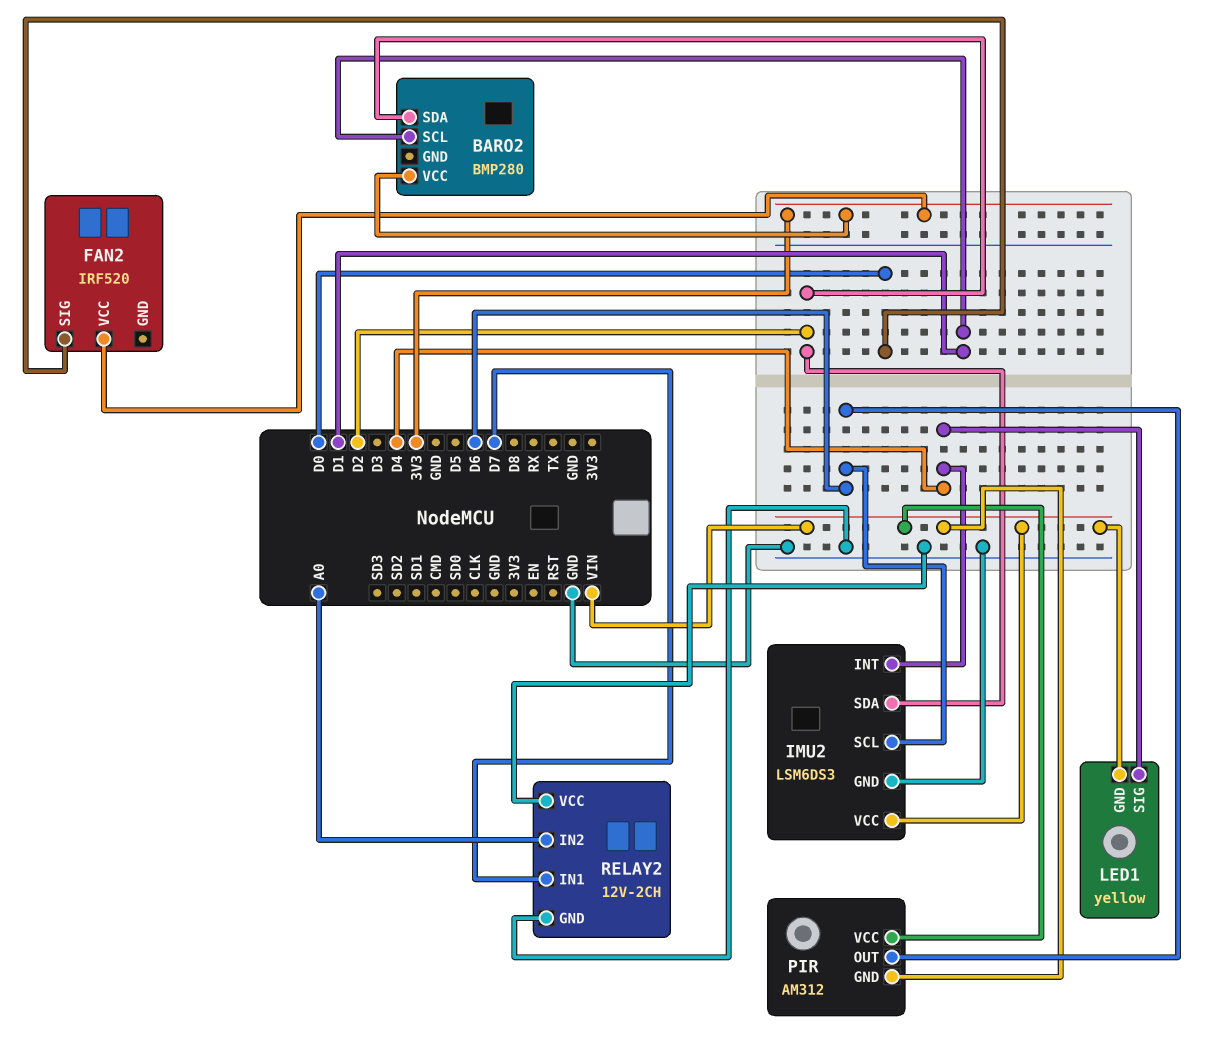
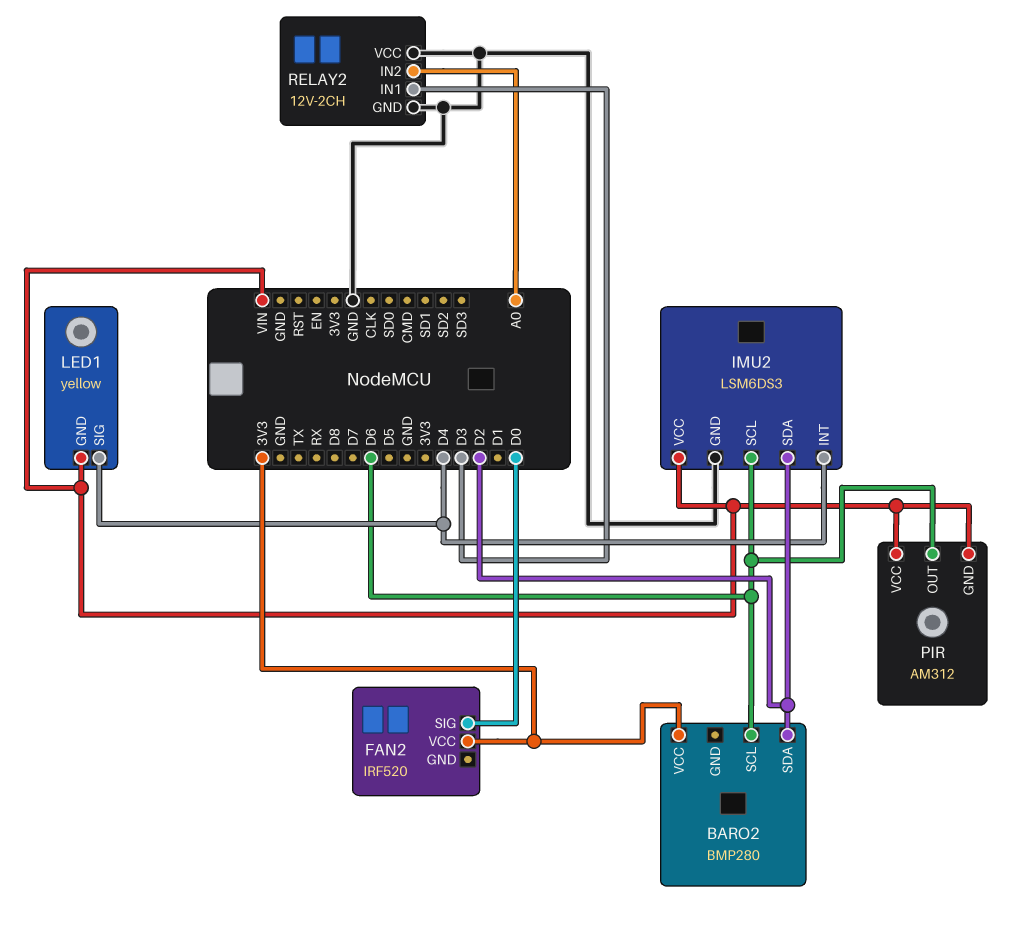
BARO2 pin SCL: D1 -> D6
RELAY2 pin IN1: D7 -> D3

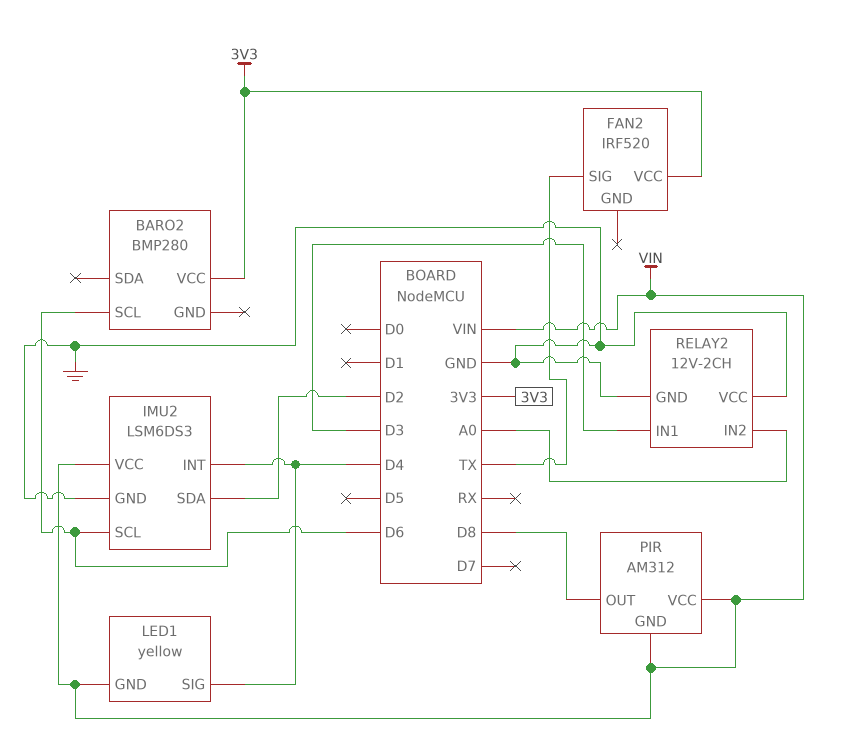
BARO2 pin SDA: D2 -> none
FAN2 pin SIG: D0 -> TX
PIR pin OUT: D6 -> D8

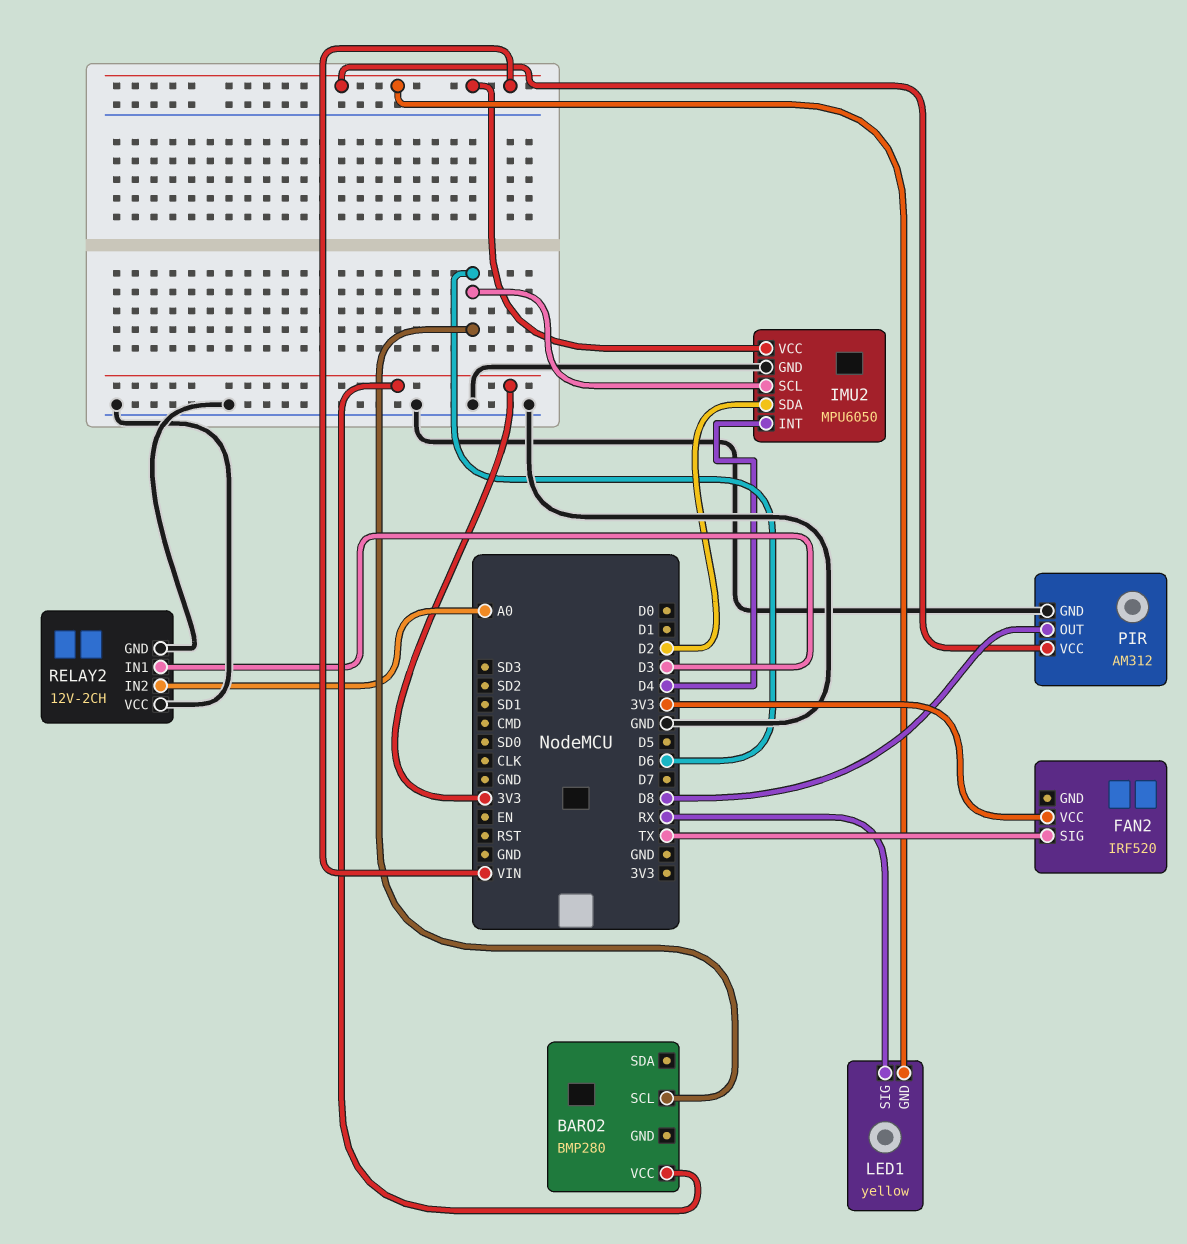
IMU2: LSM6DS3 -> MPU6050
LED1 pin SIG: D4 -> RX
PIR pin GND: VIN -> GND

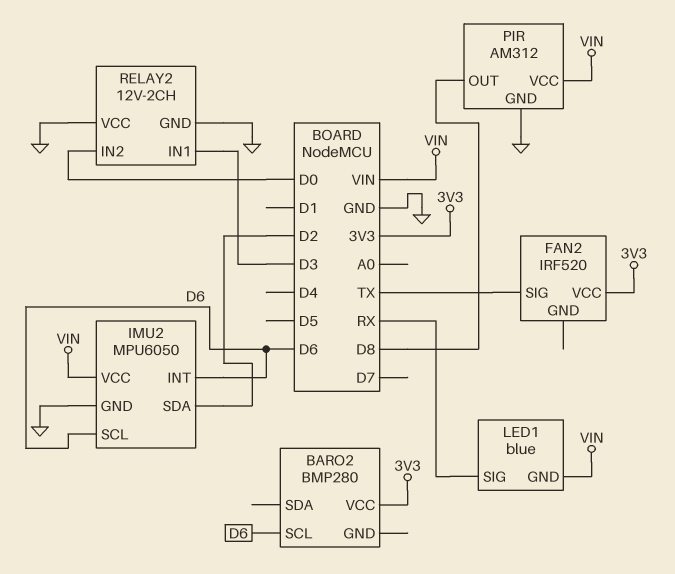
IMU2 pin INT: D4 -> D6
LED1: yellow -> blue
RELAY2 pin IN2: A0 -> D0

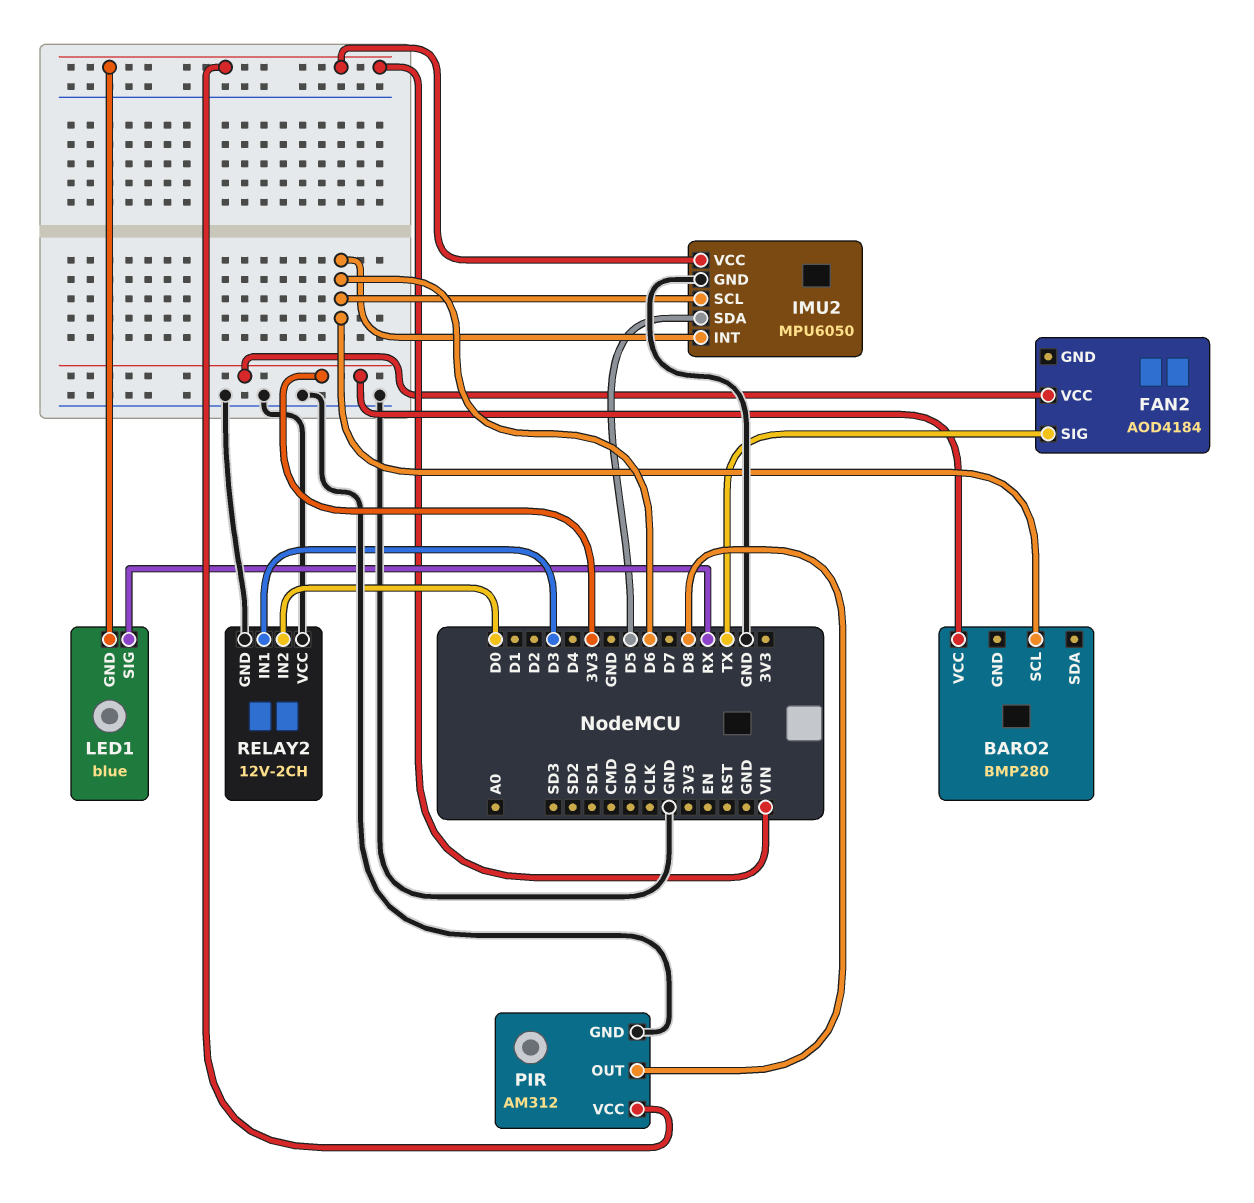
FAN2: IRF520 -> AOD4184
IMU2 pin SDA: D2 -> D5

